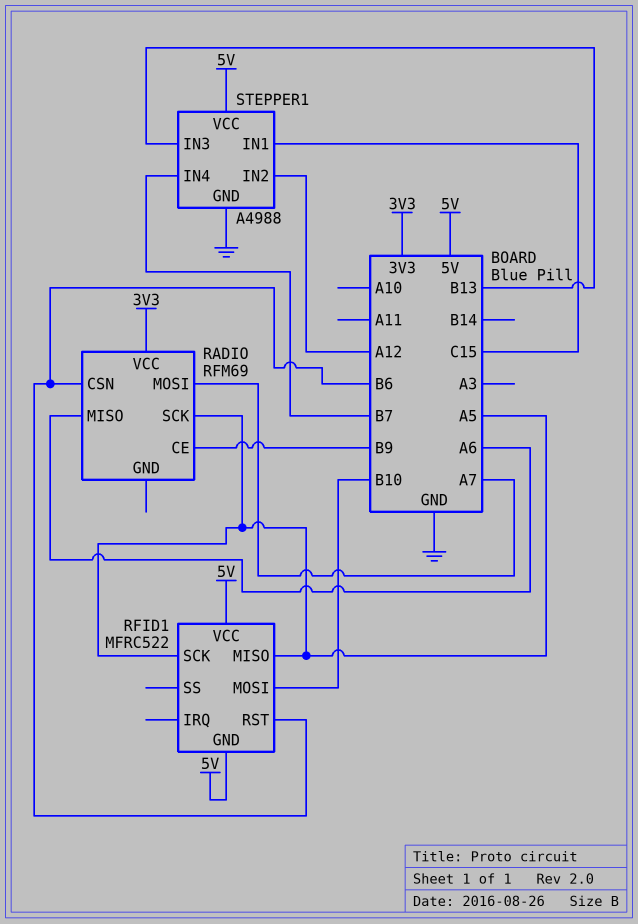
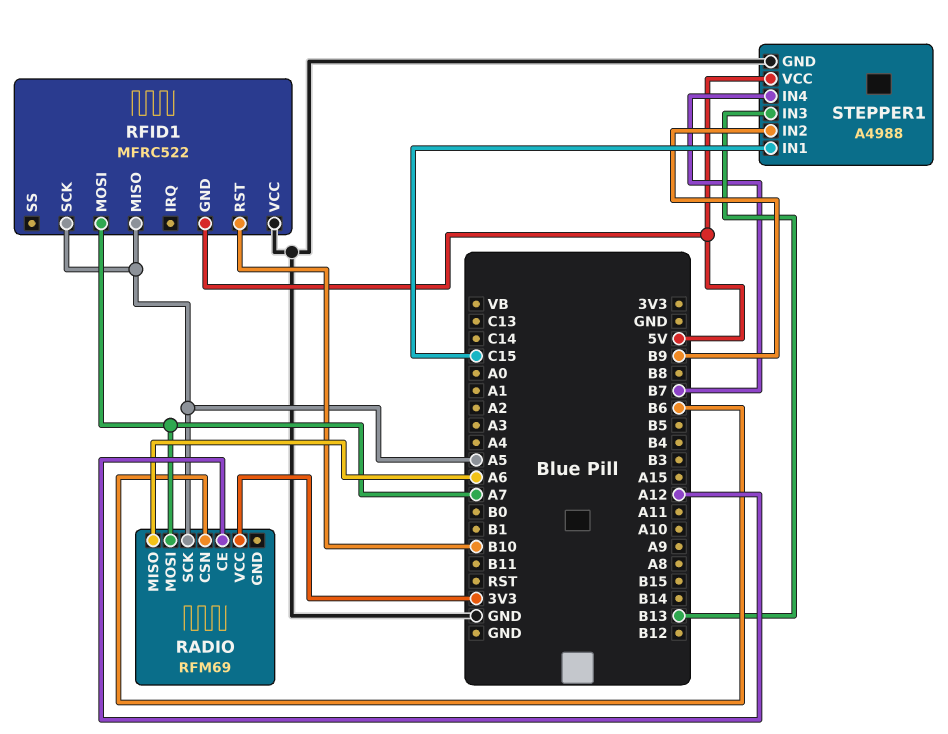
RADIO pin CE: B9 -> A12
RFID1 pin MOSI: B10 -> A7
RFID1 pin RST: B6 -> B10
RFID1 pin VCC: 5V -> GND
STEPPER1 pin IN2: A12 -> B9

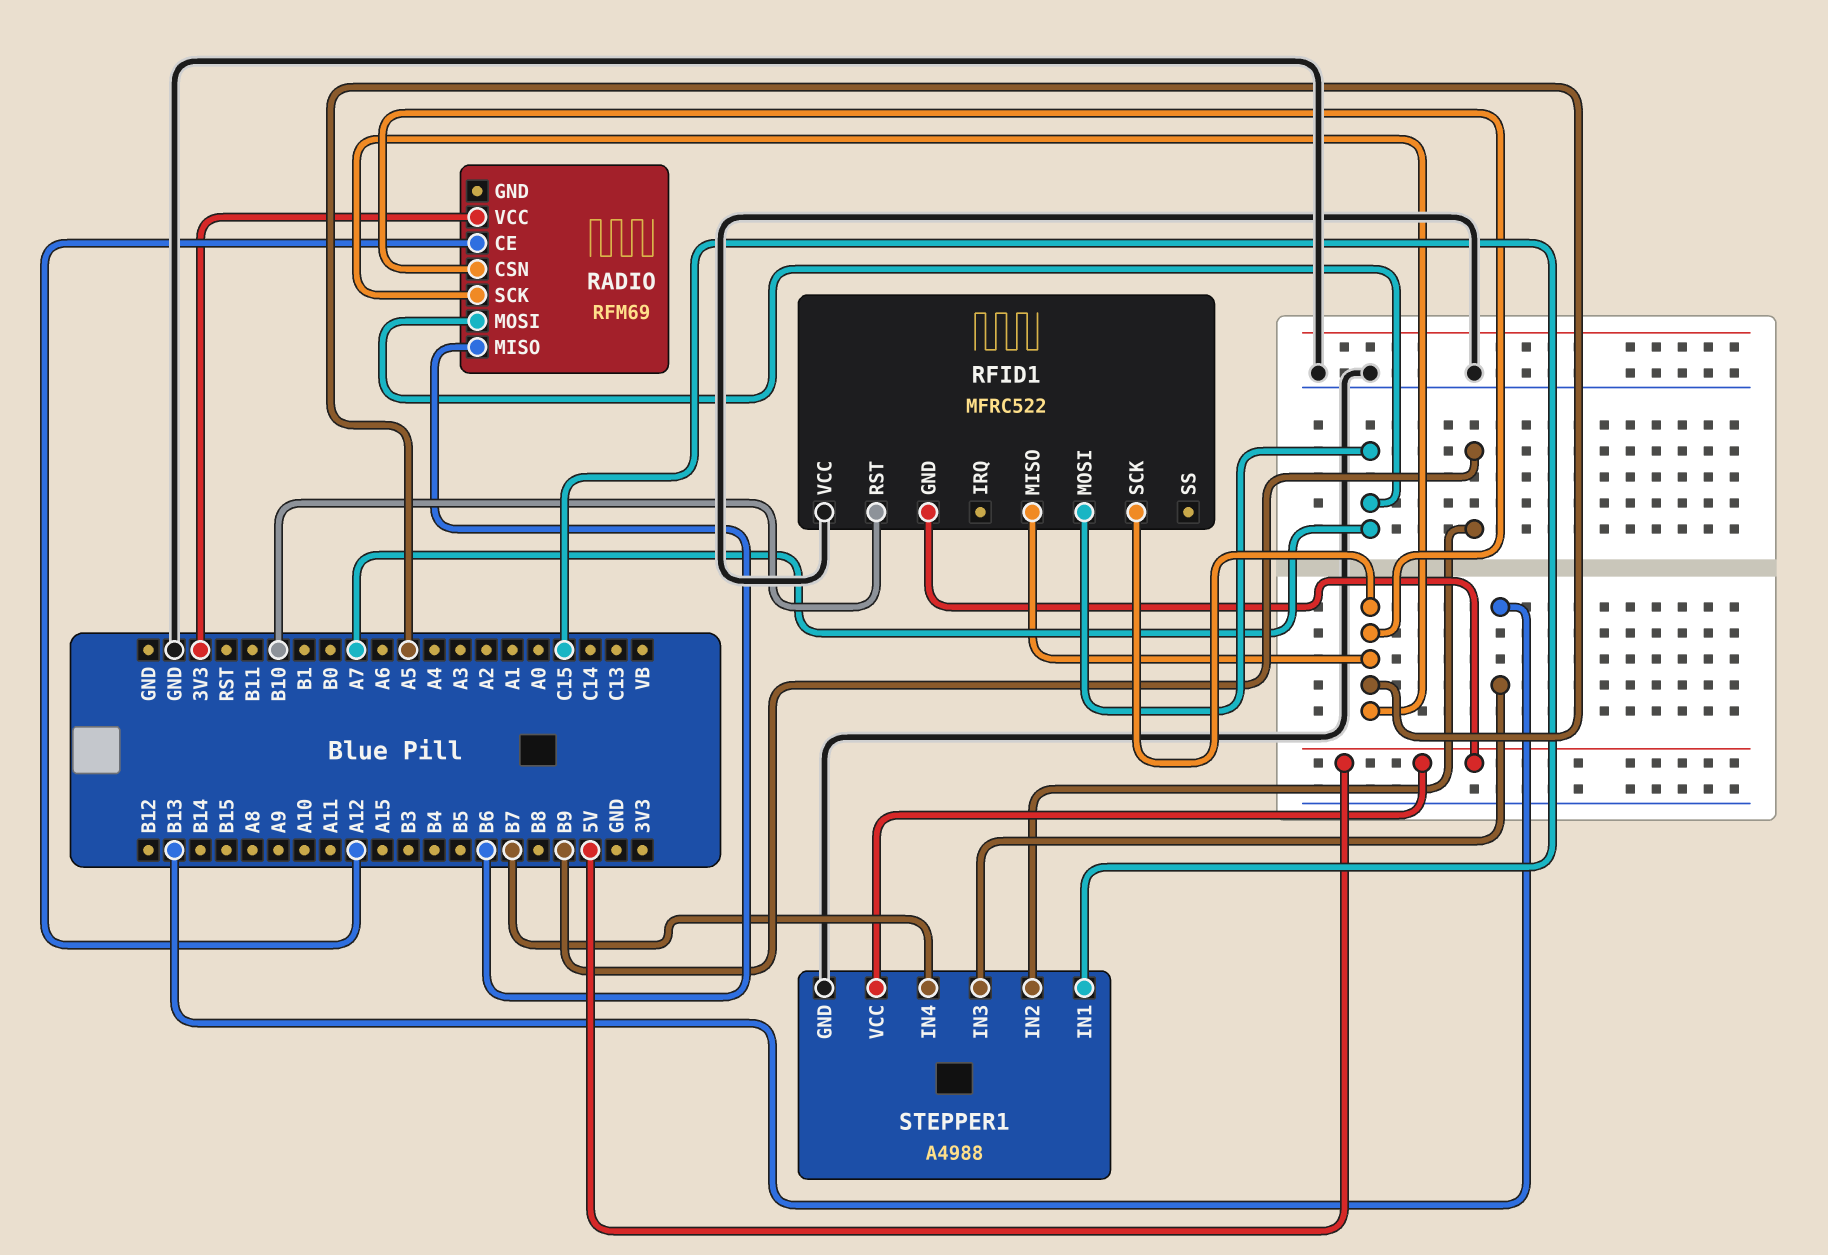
RADIO pin CSN: B6 -> A5
RADIO pin MISO: A6 -> B6

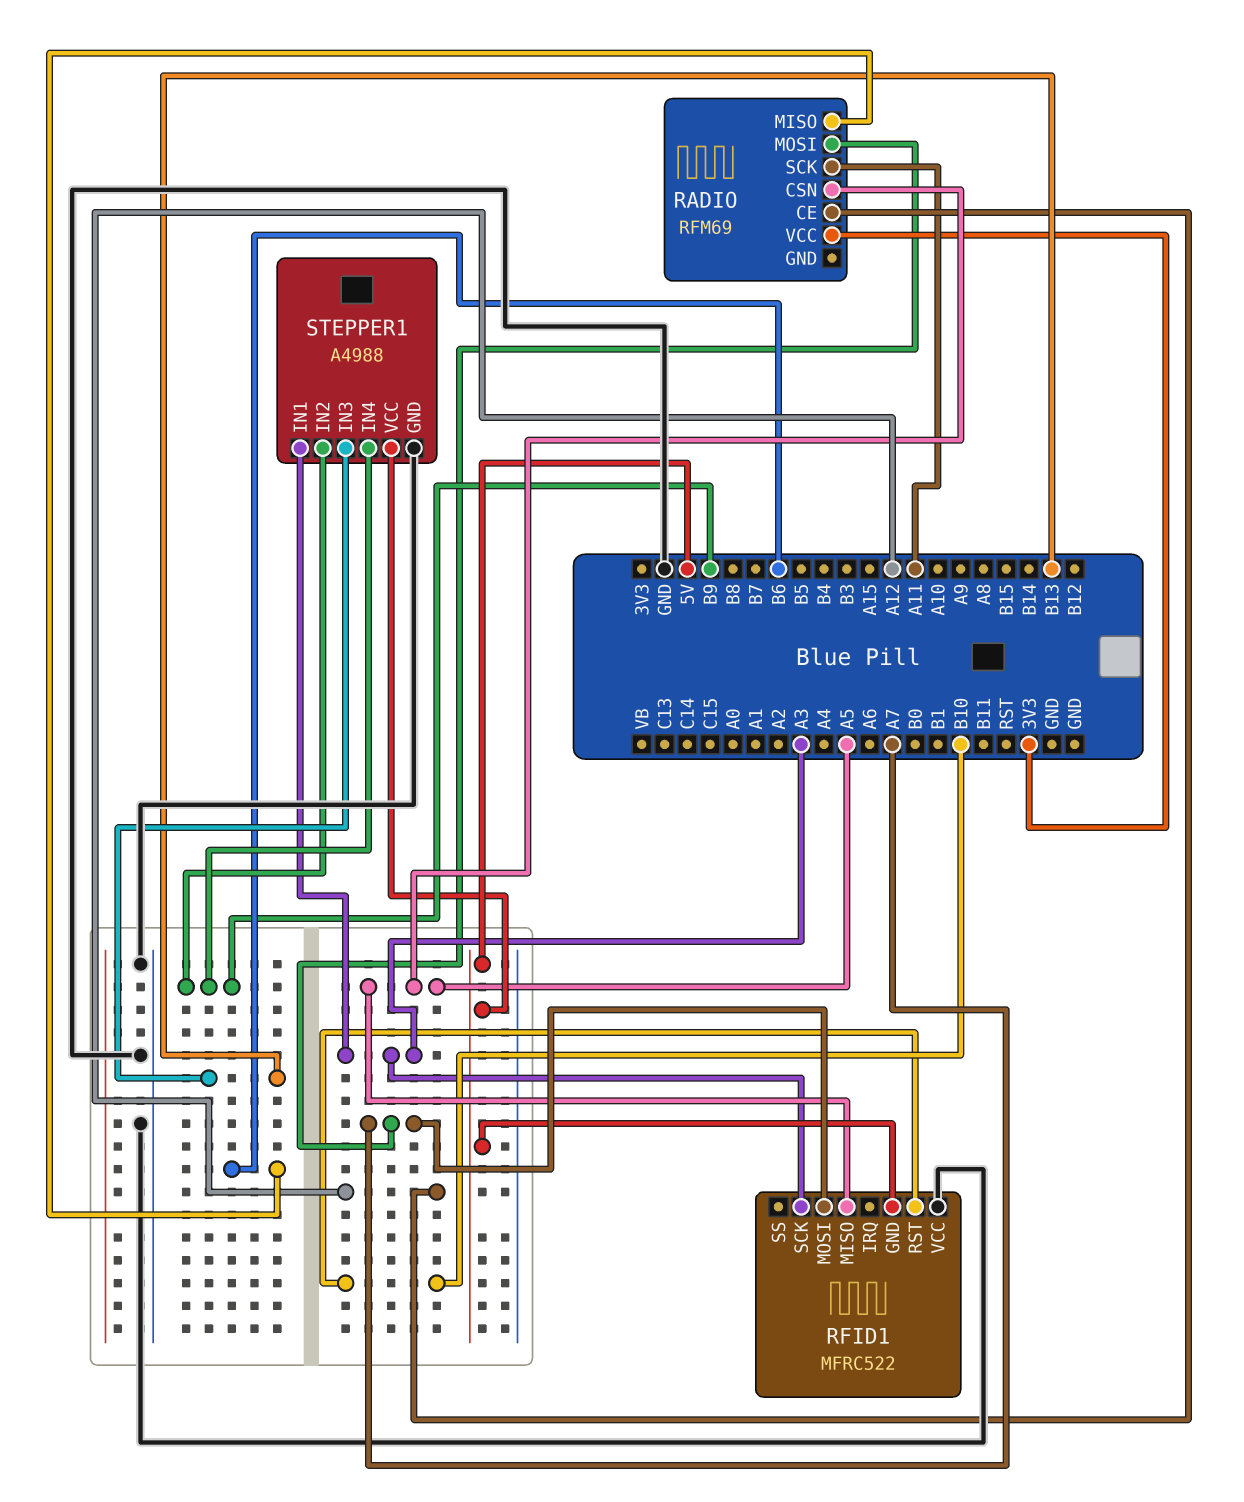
RADIO pin SCK: A5 -> A11
RFID1 pin SCK: A5 -> A3
STEPPER1 pin IN1: C15 -> A3
STEPPER1 pin IN4: B7 -> B9

